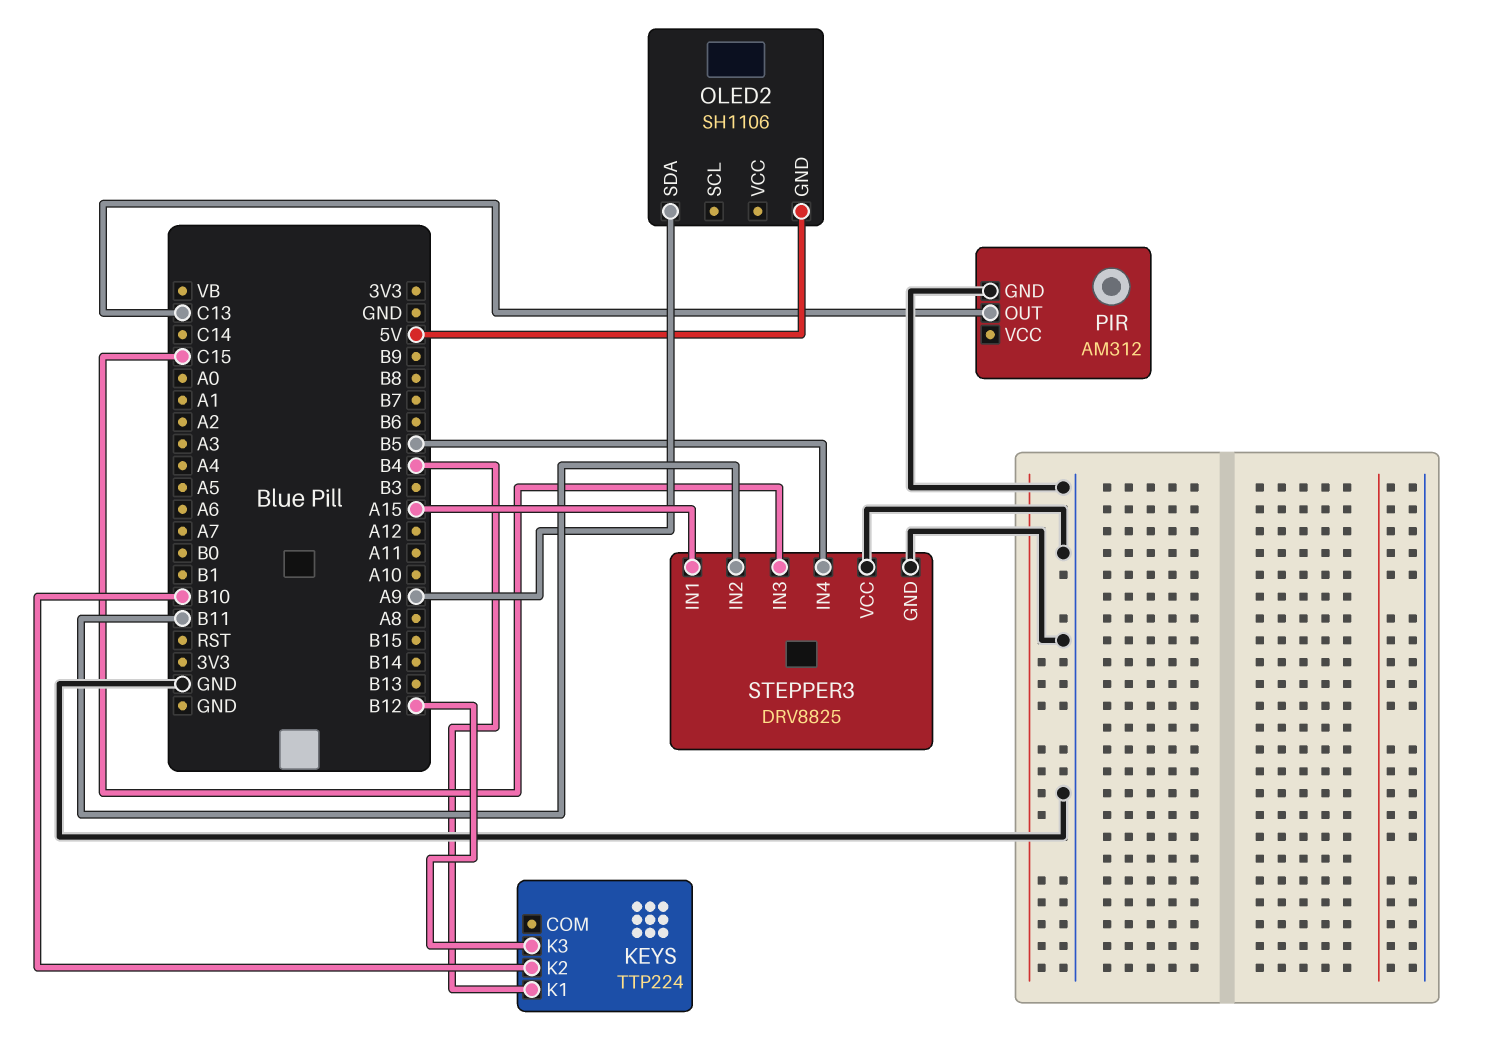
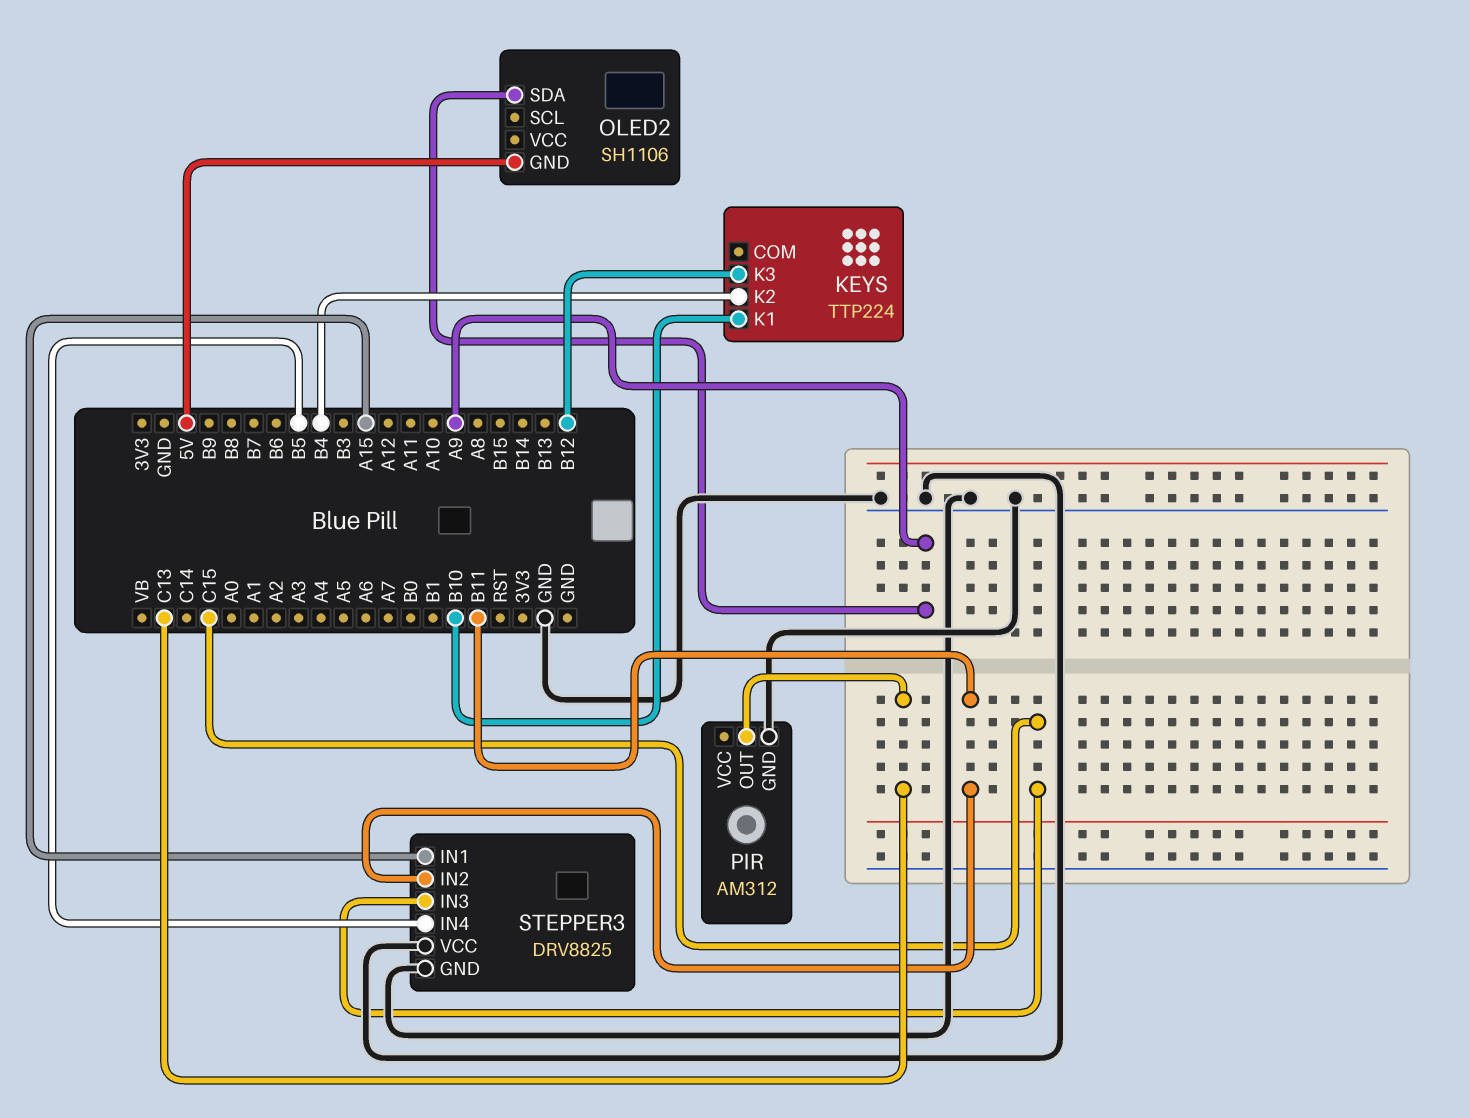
KEYS pin K1: B4 -> B10
KEYS pin K2: B10 -> B4

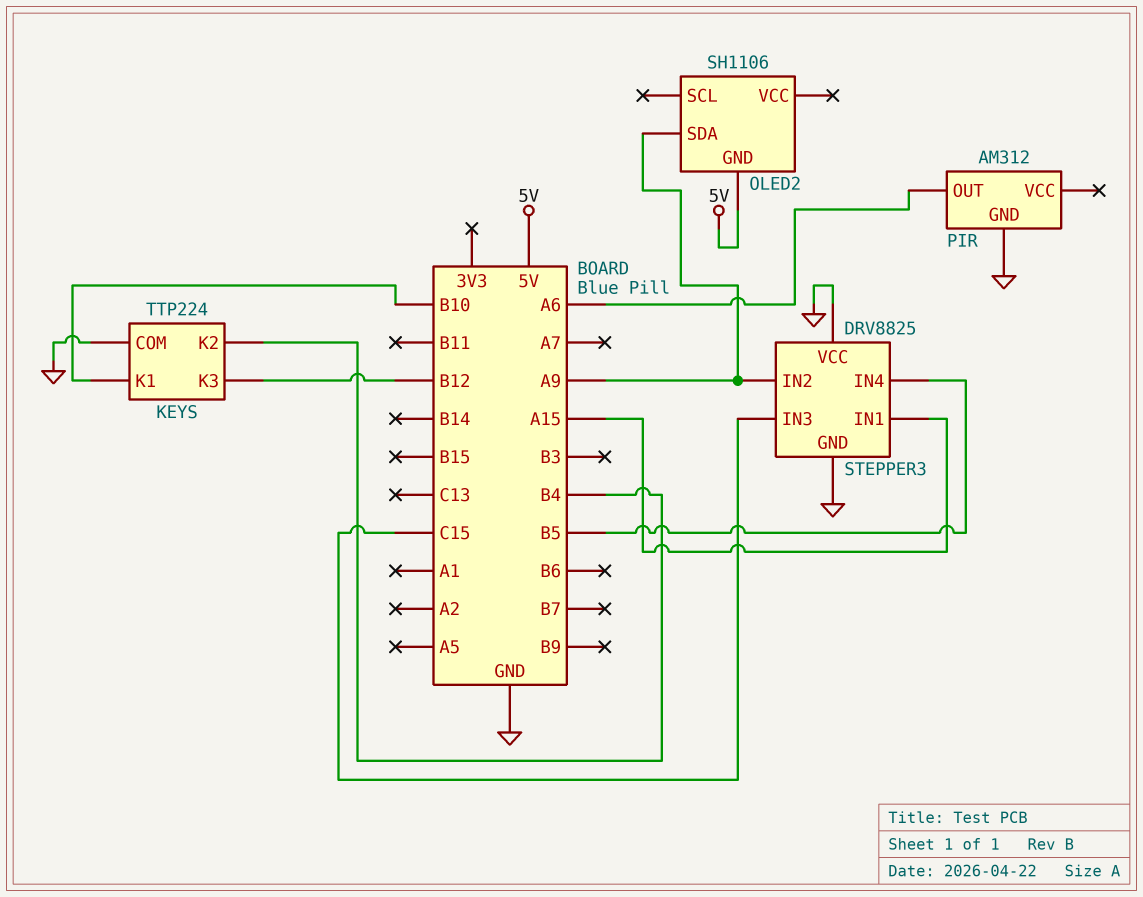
KEYS pin COM: none -> GND
PIR pin OUT: C13 -> A6
STEPPER3 pin IN2: B11 -> A9

